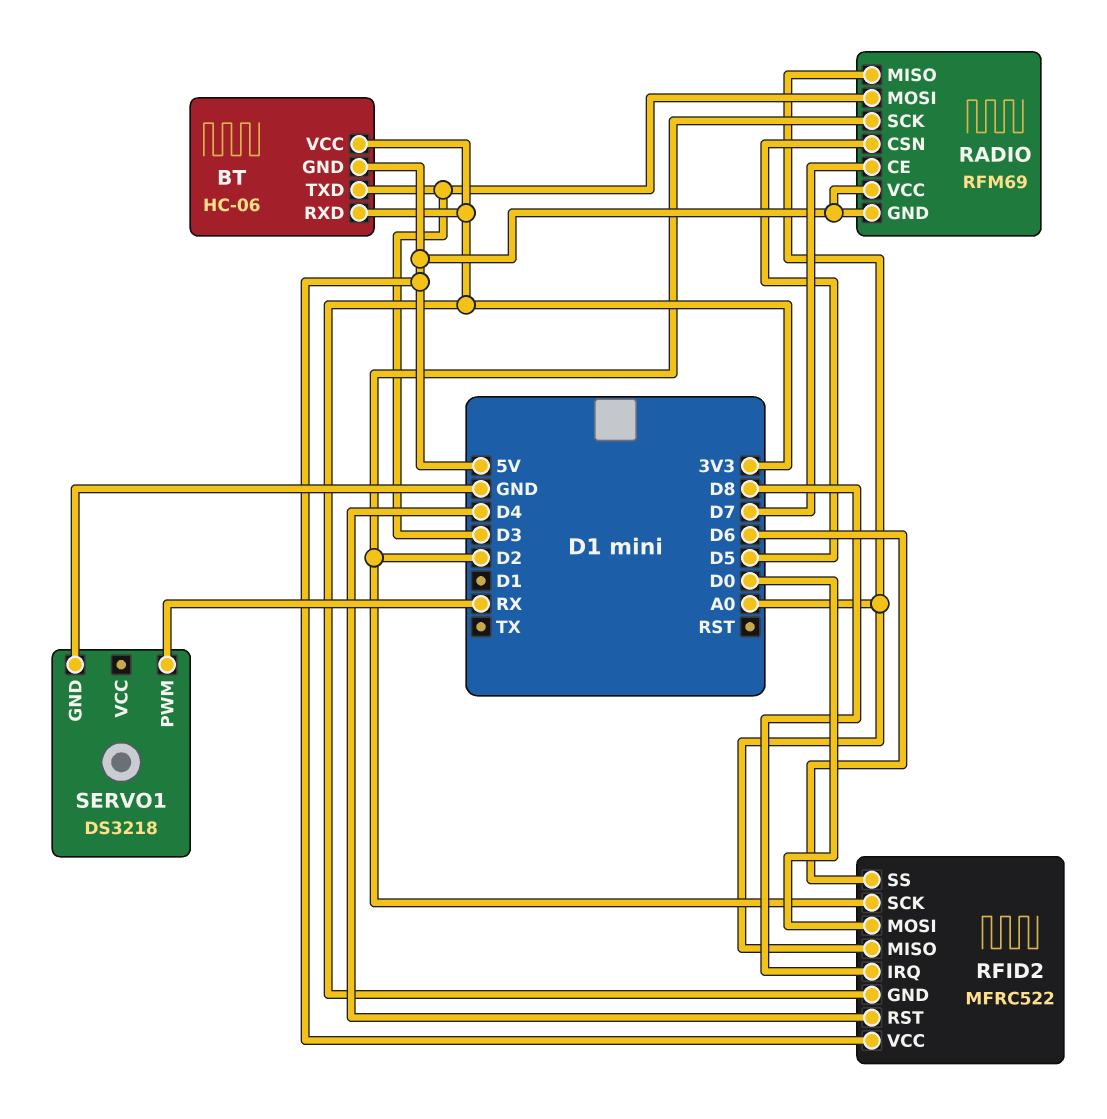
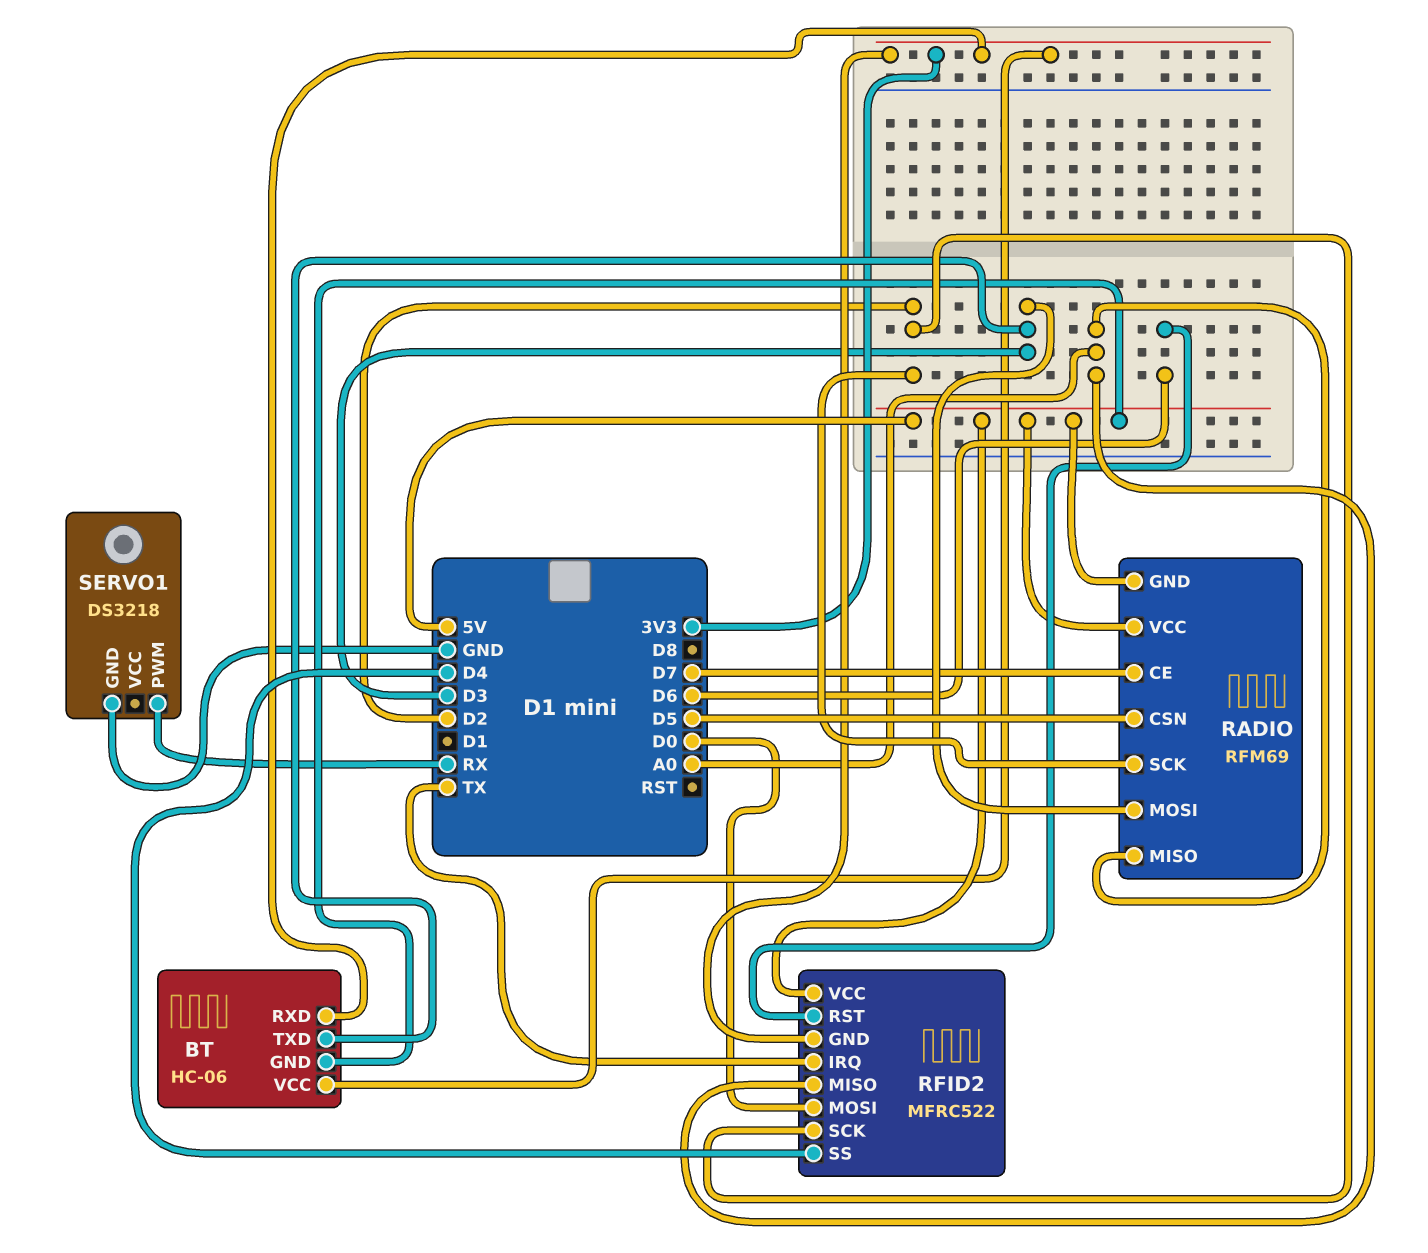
RFID2 pin IRQ: D8 -> TX
RFID2 pin RST: D4 -> D6
RFID2 pin SS: D6 -> D4

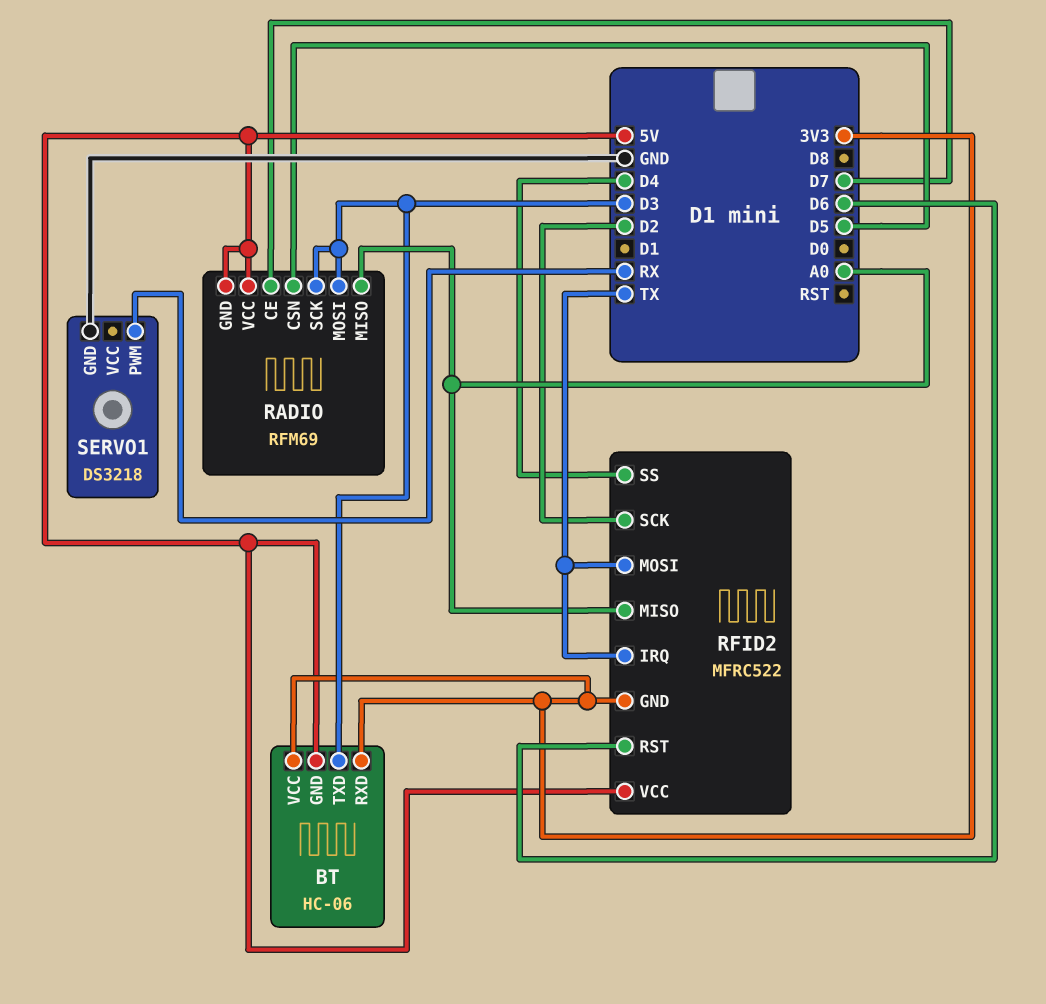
RADIO pin SCK: D2 -> D3
RFID2 pin MOSI: D0 -> TX

